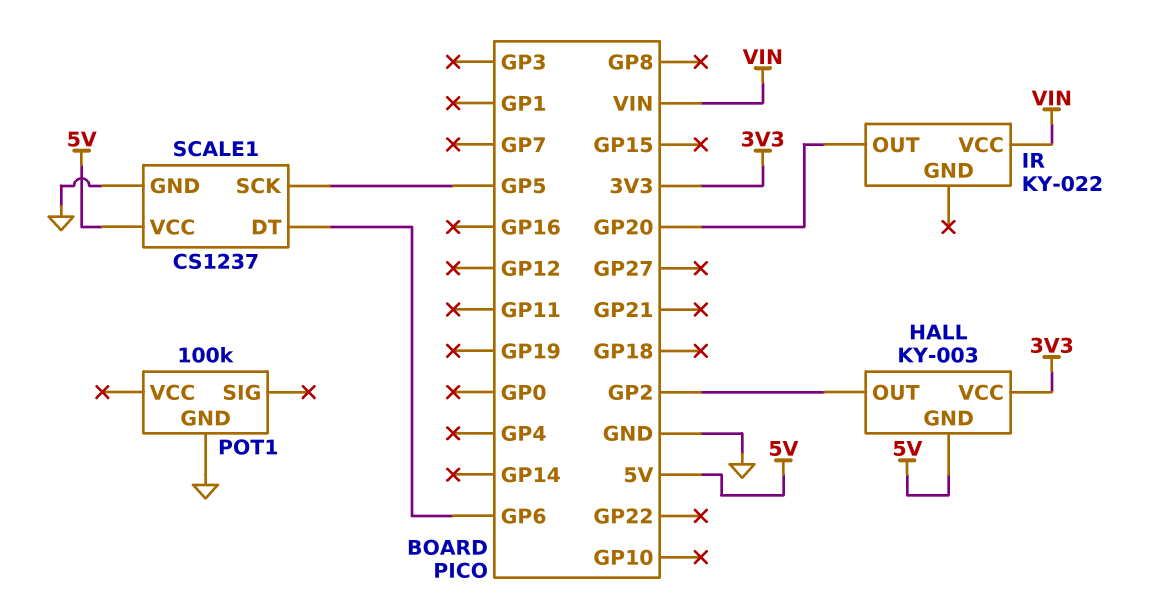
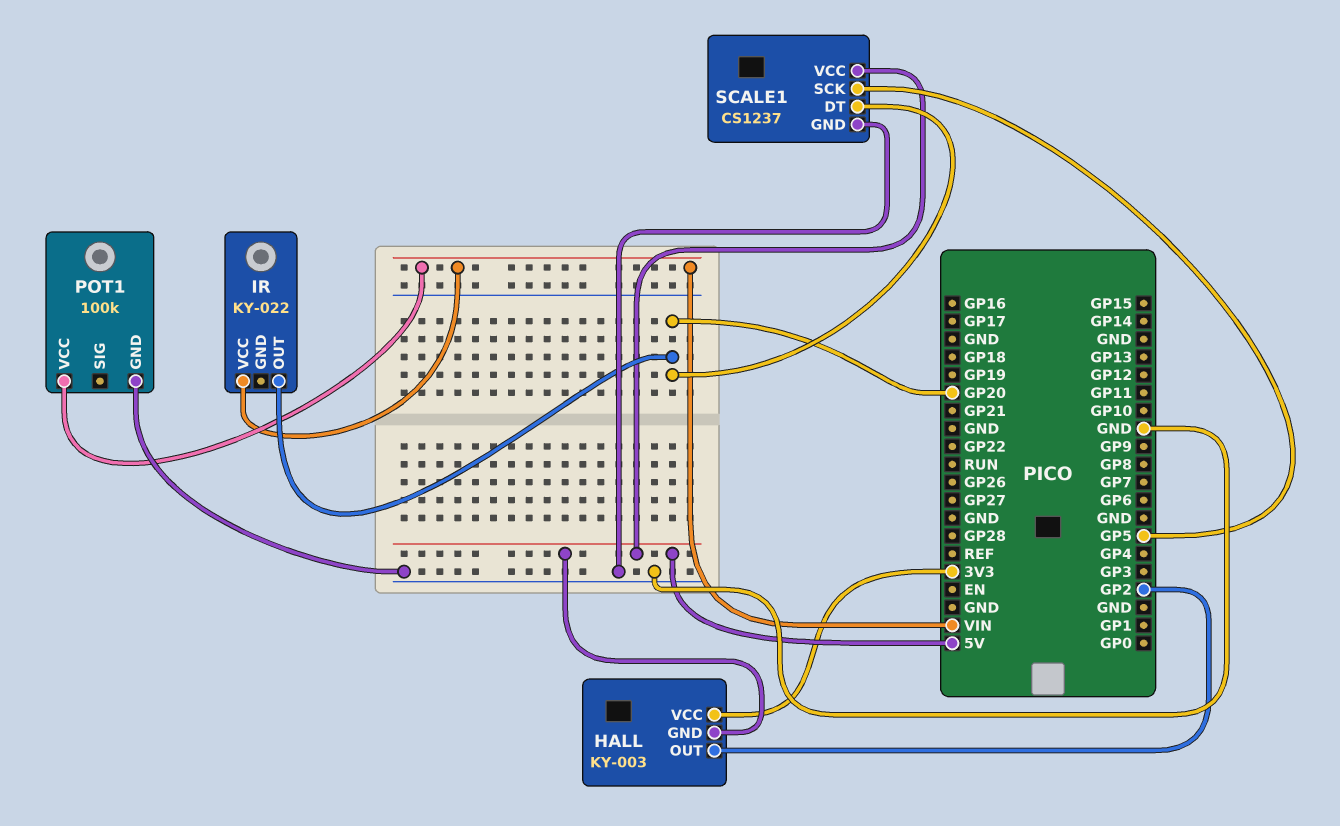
POT1 pin VCC: none -> VIN
SCALE1 pin DT: GP6 -> GP20

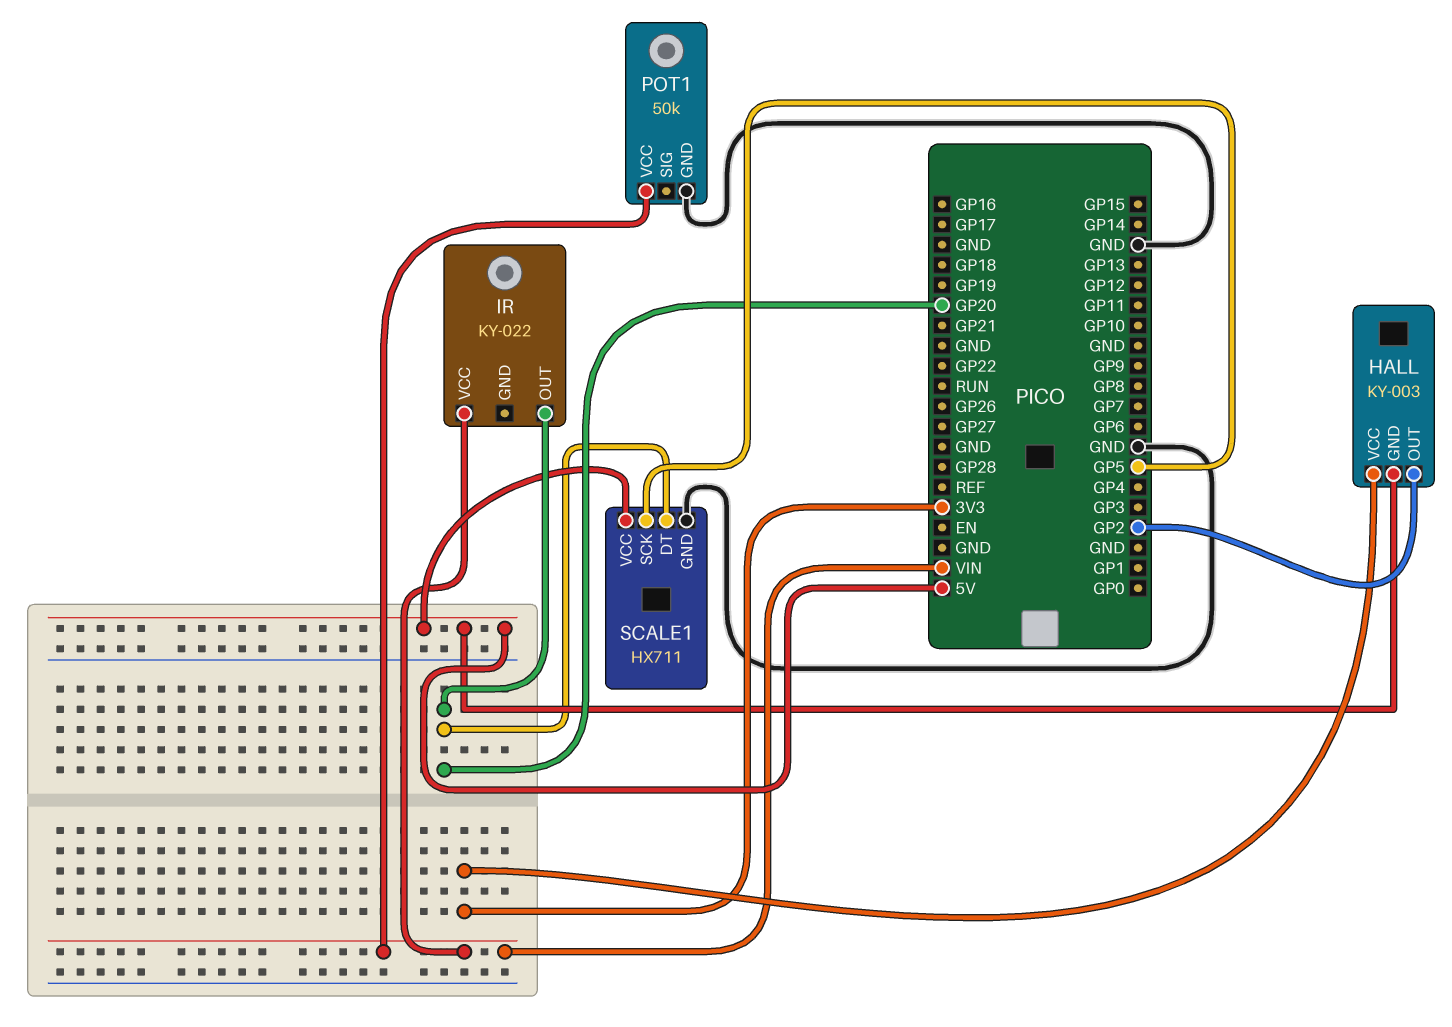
POT1: 100k -> 50k
SCALE1: CS1237 -> HX711

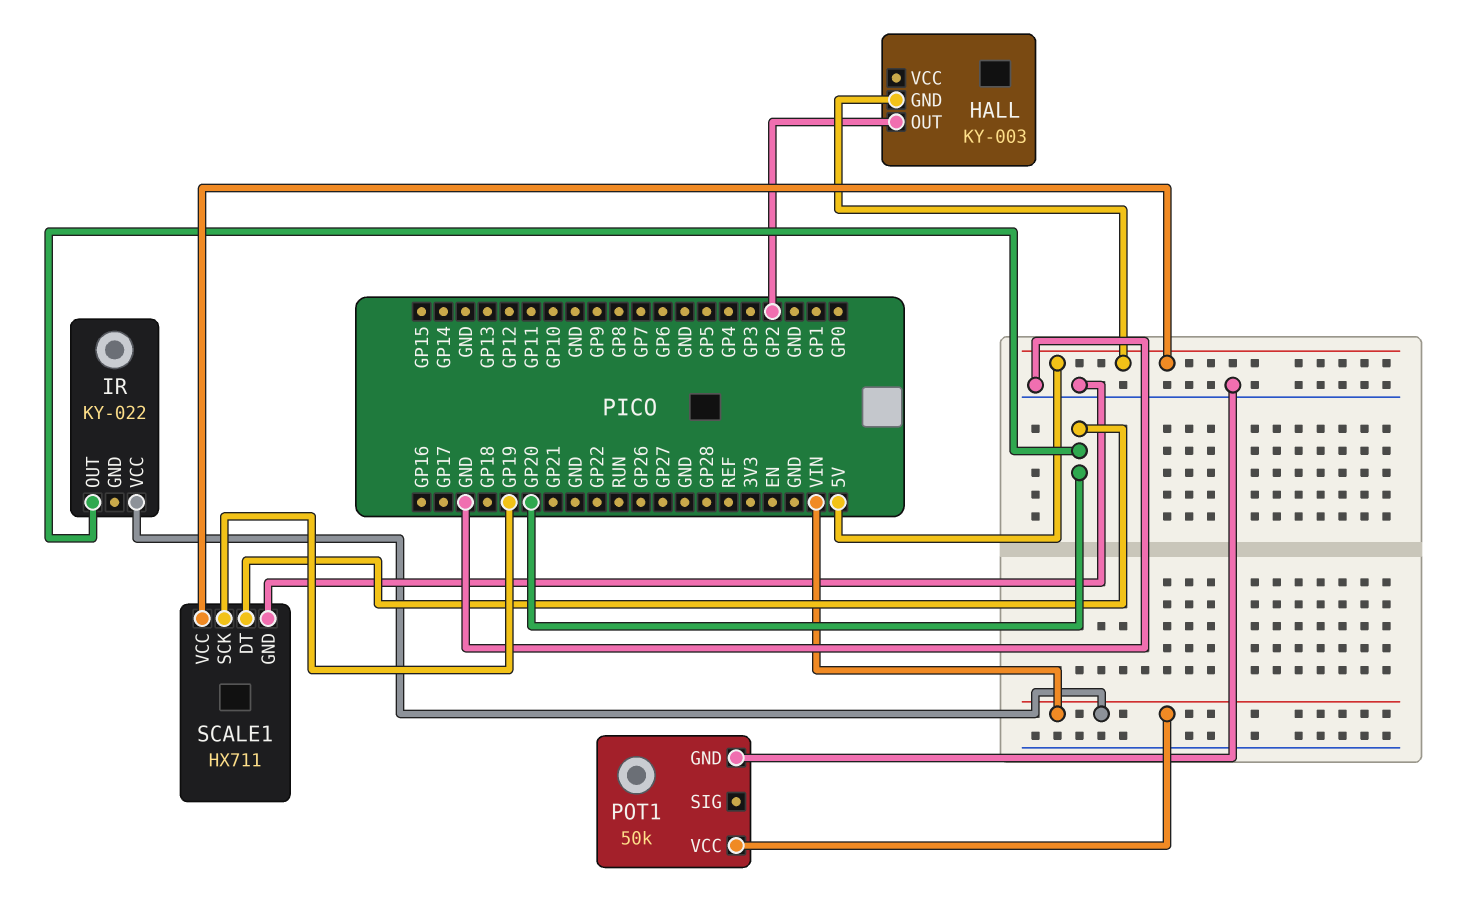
HALL pin VCC: 3V3 -> none
SCALE1 pin SCK: GP5 -> GP19

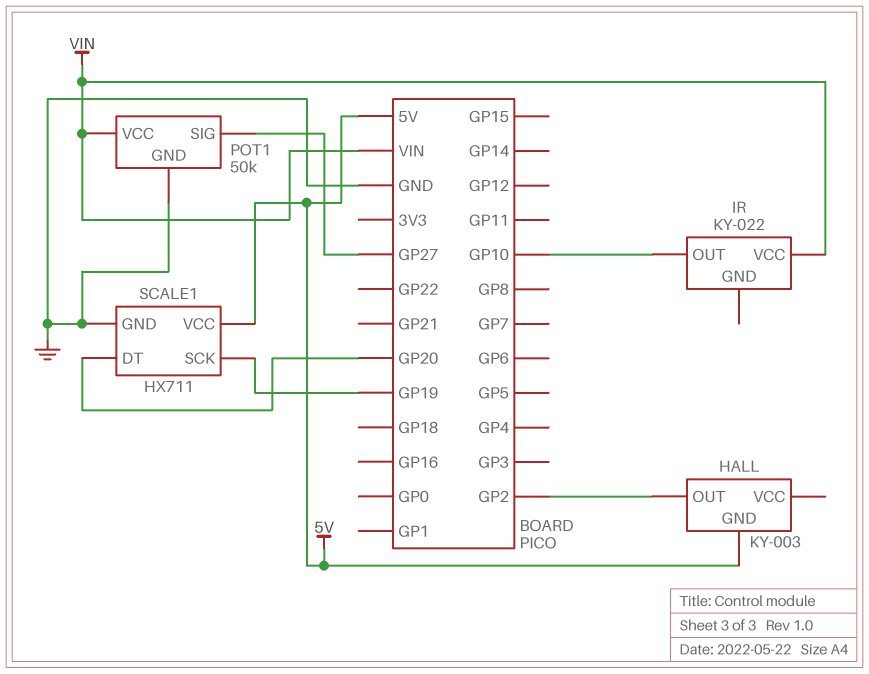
IR pin OUT: GP20 -> GP10
POT1 pin SIG: none -> GP27

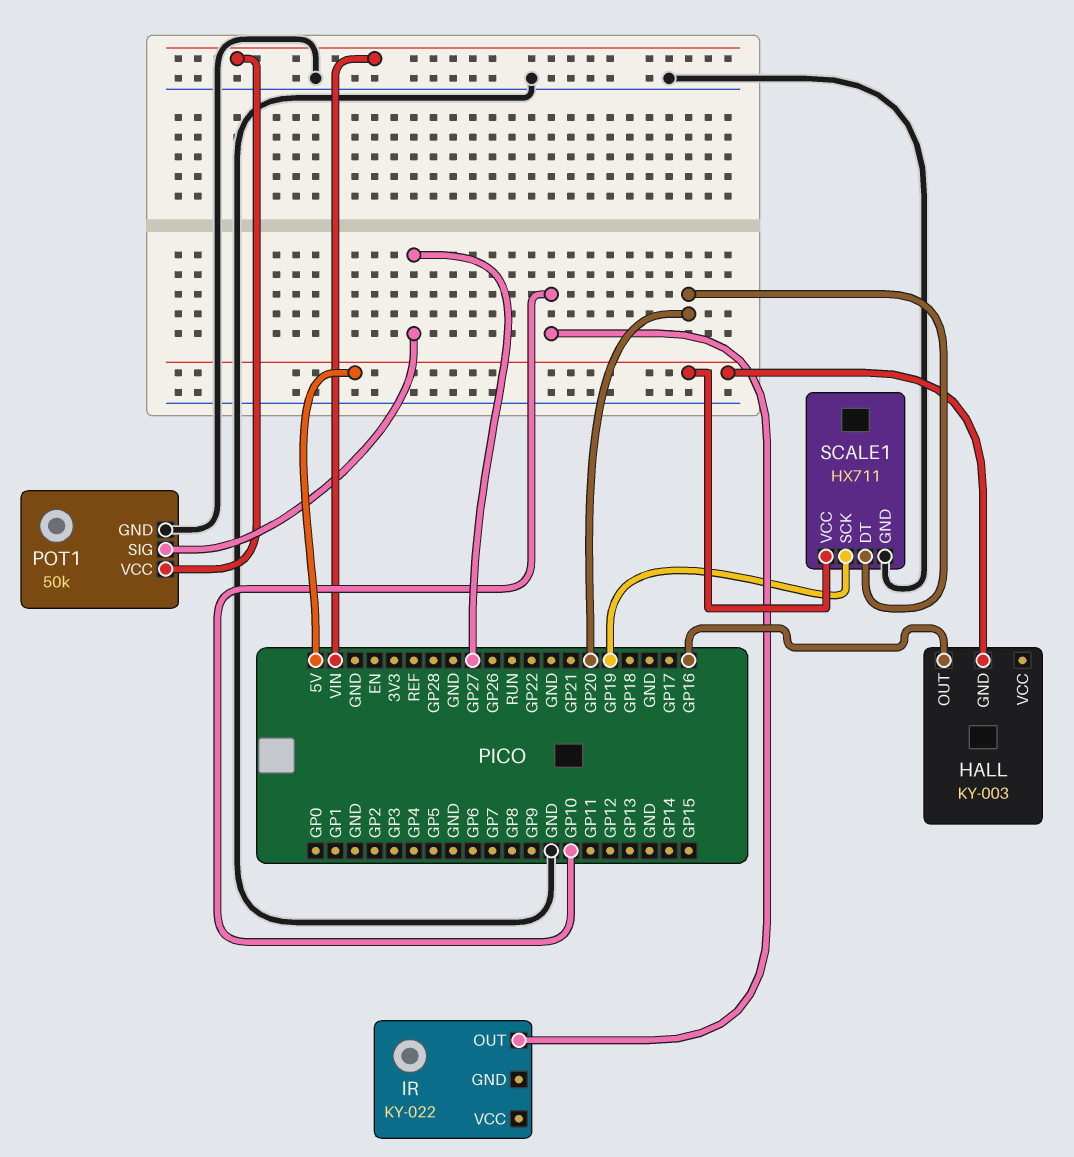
HALL pin OUT: GP2 -> GP16
IR pin VCC: VIN -> none

